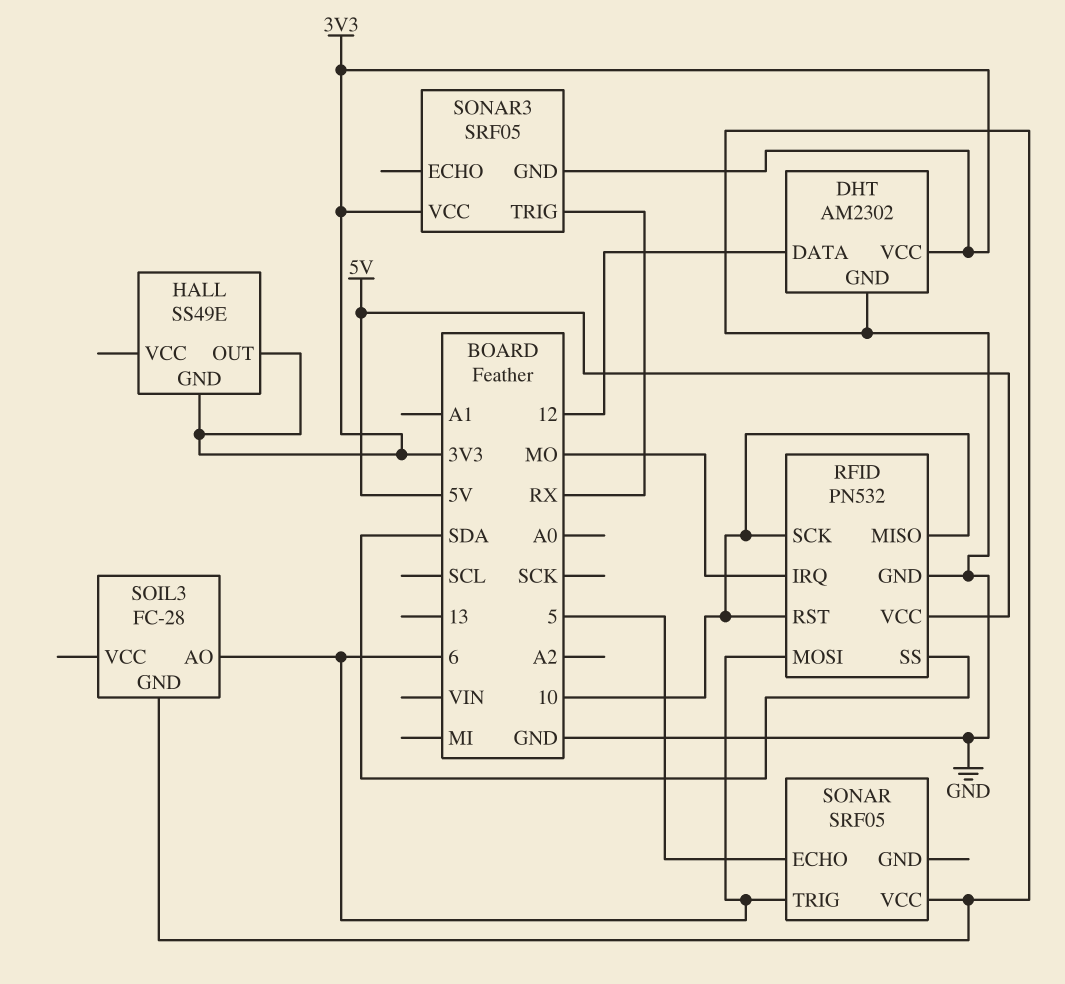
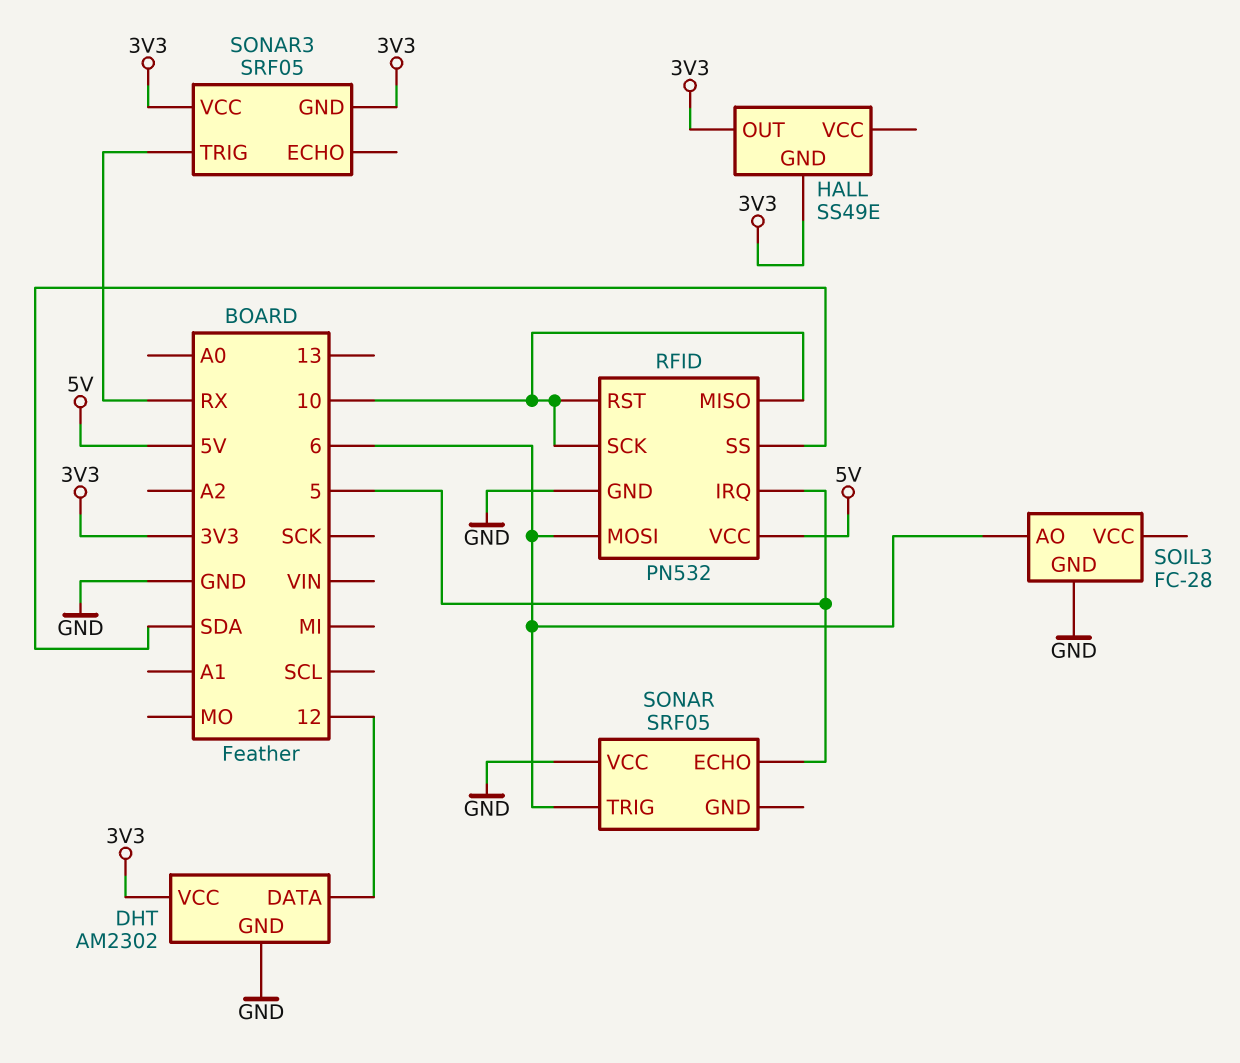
RFID pin IRQ: MO -> 5

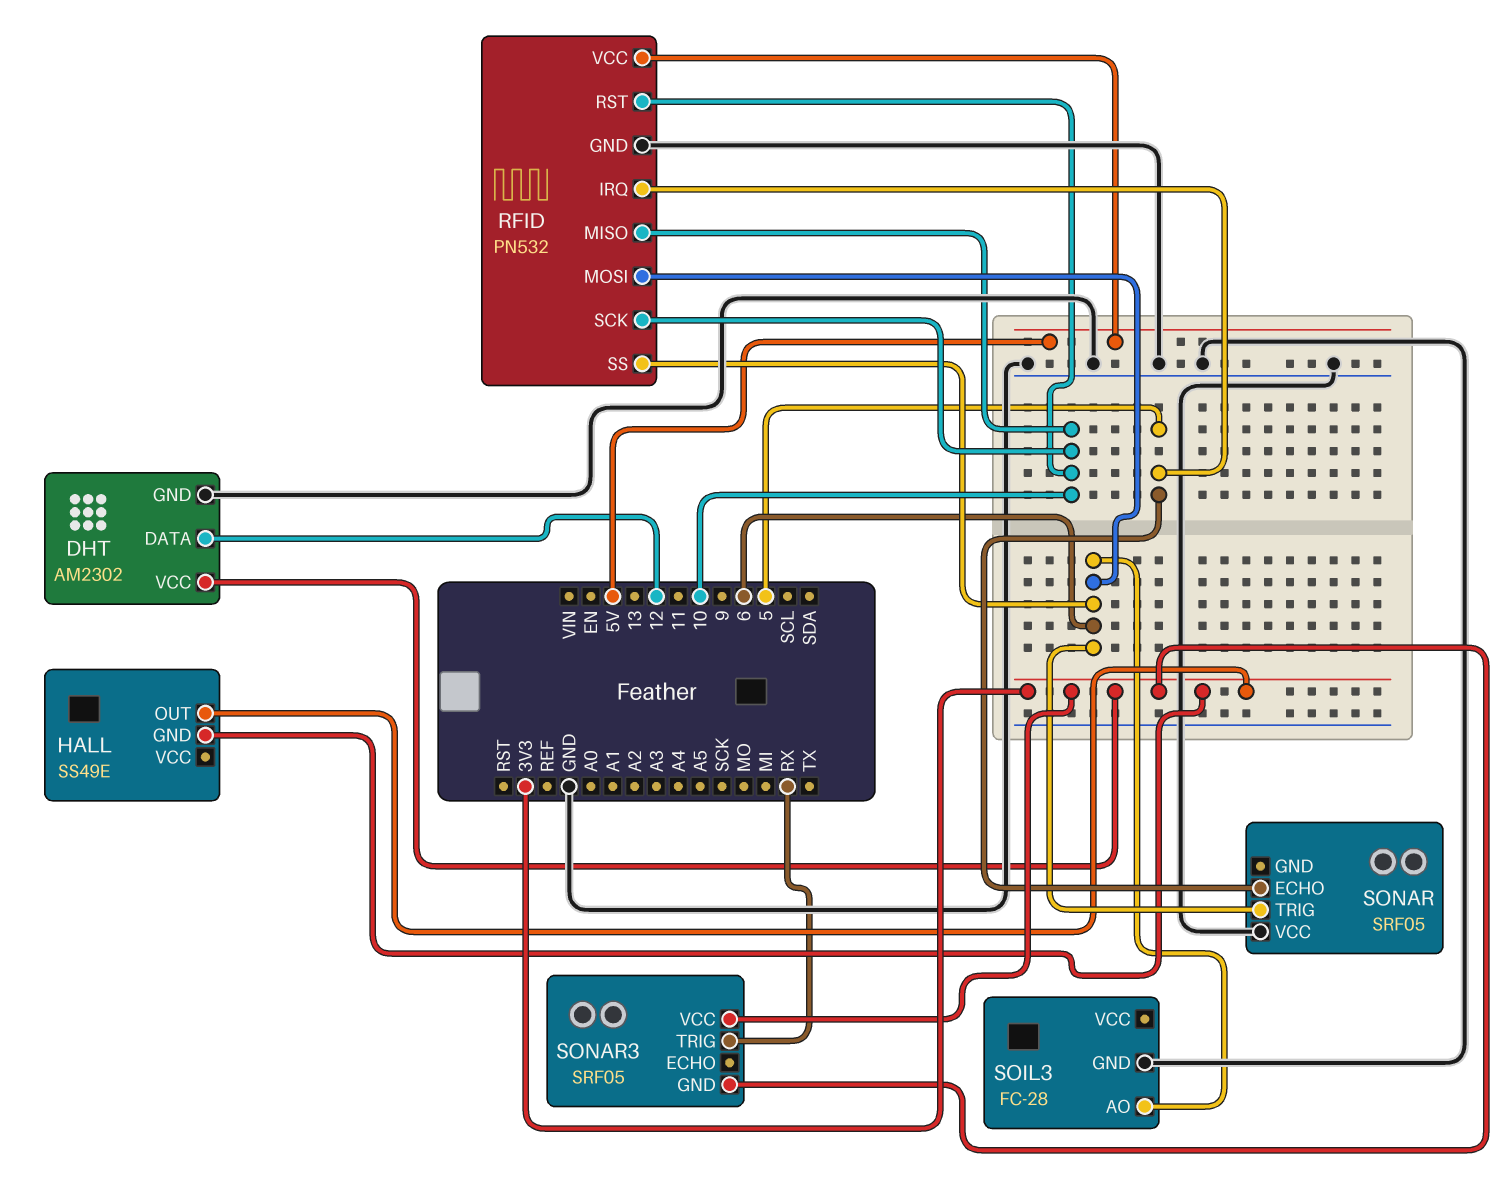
RFID pin SS: SDA -> 6

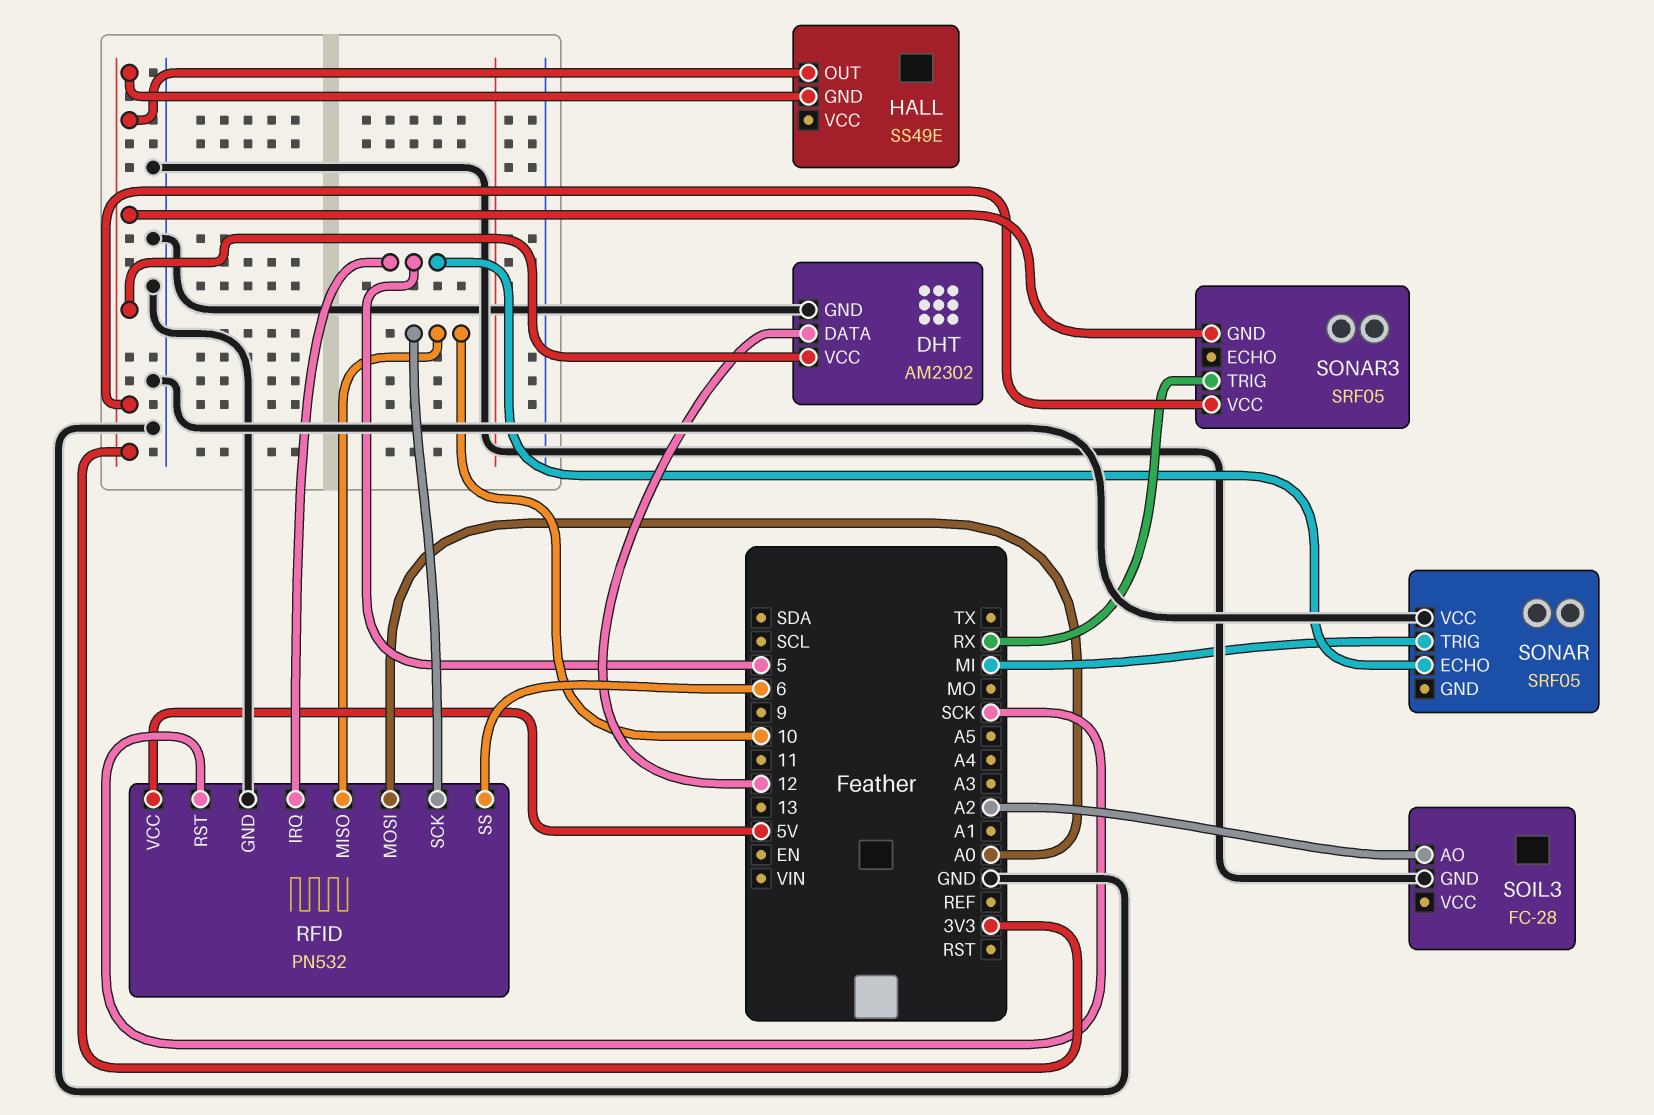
RFID pin MOSI: 6 -> A0
RFID pin RST: 10 -> SCK
SOIL3 pin AO: 6 -> A2
SONAR pin TRIG: 6 -> MI

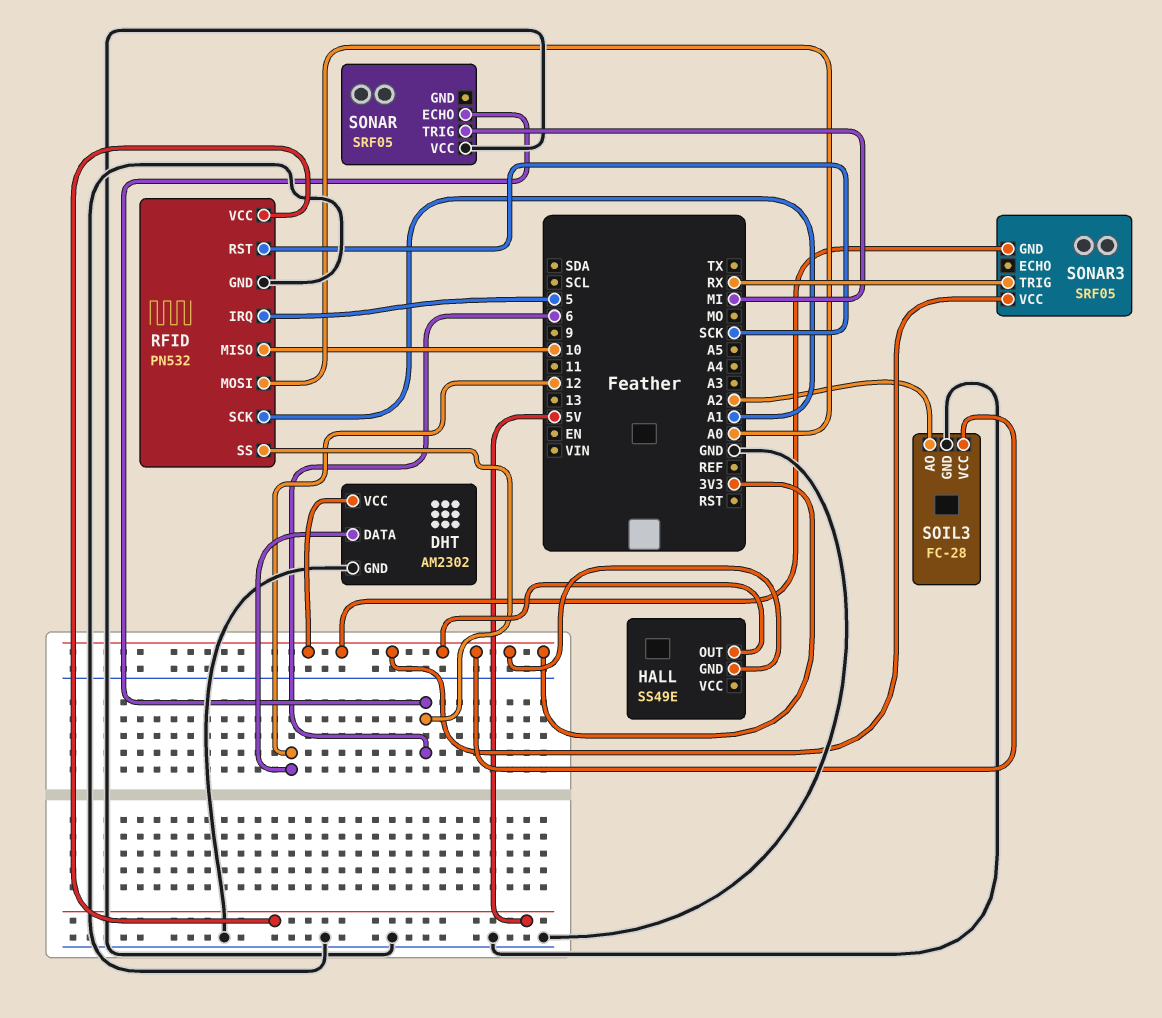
RFID pin SCK: 10 -> A1
SOIL3 pin VCC: none -> 3V3
SONAR pin ECHO: 5 -> 6

